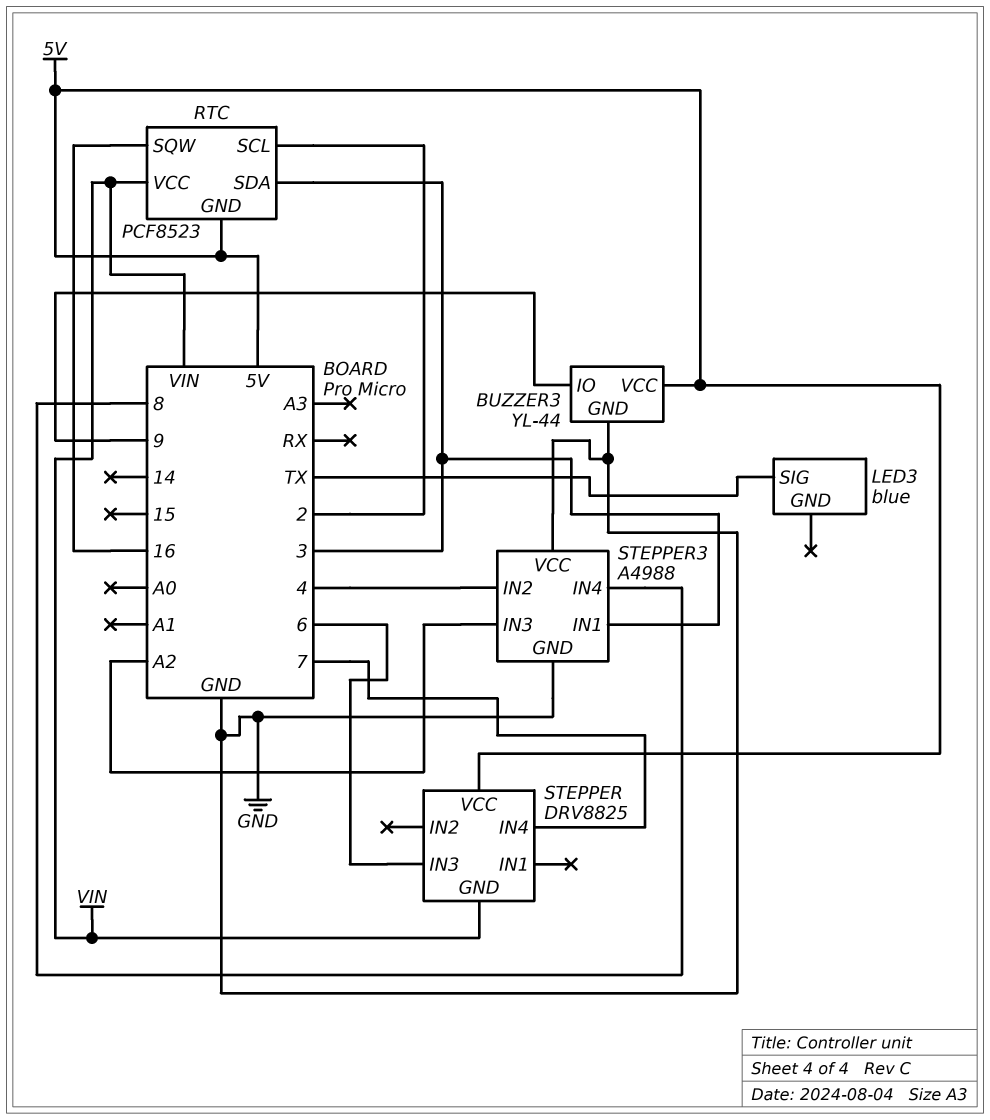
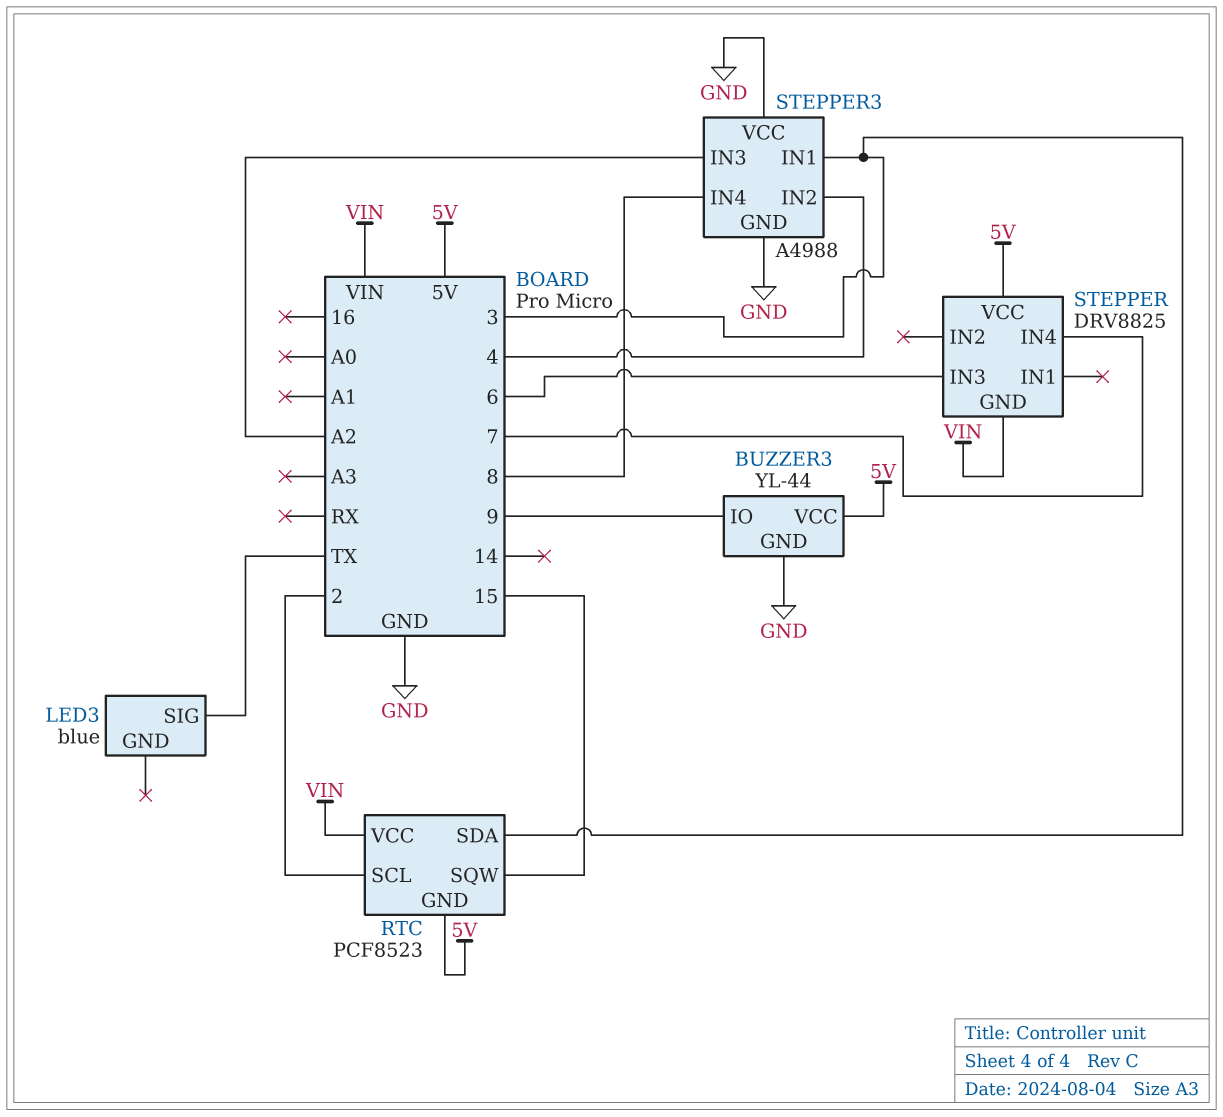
RTC pin SQW: 16 -> 15

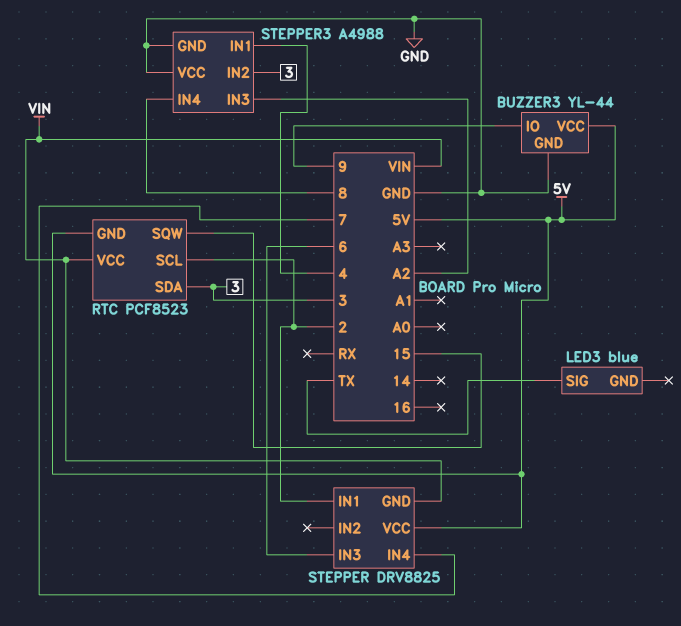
STEPPER pin IN1: none -> 2
STEPPER3 pin IN1: 3 -> 4
STEPPER3 pin IN2: 4 -> 3

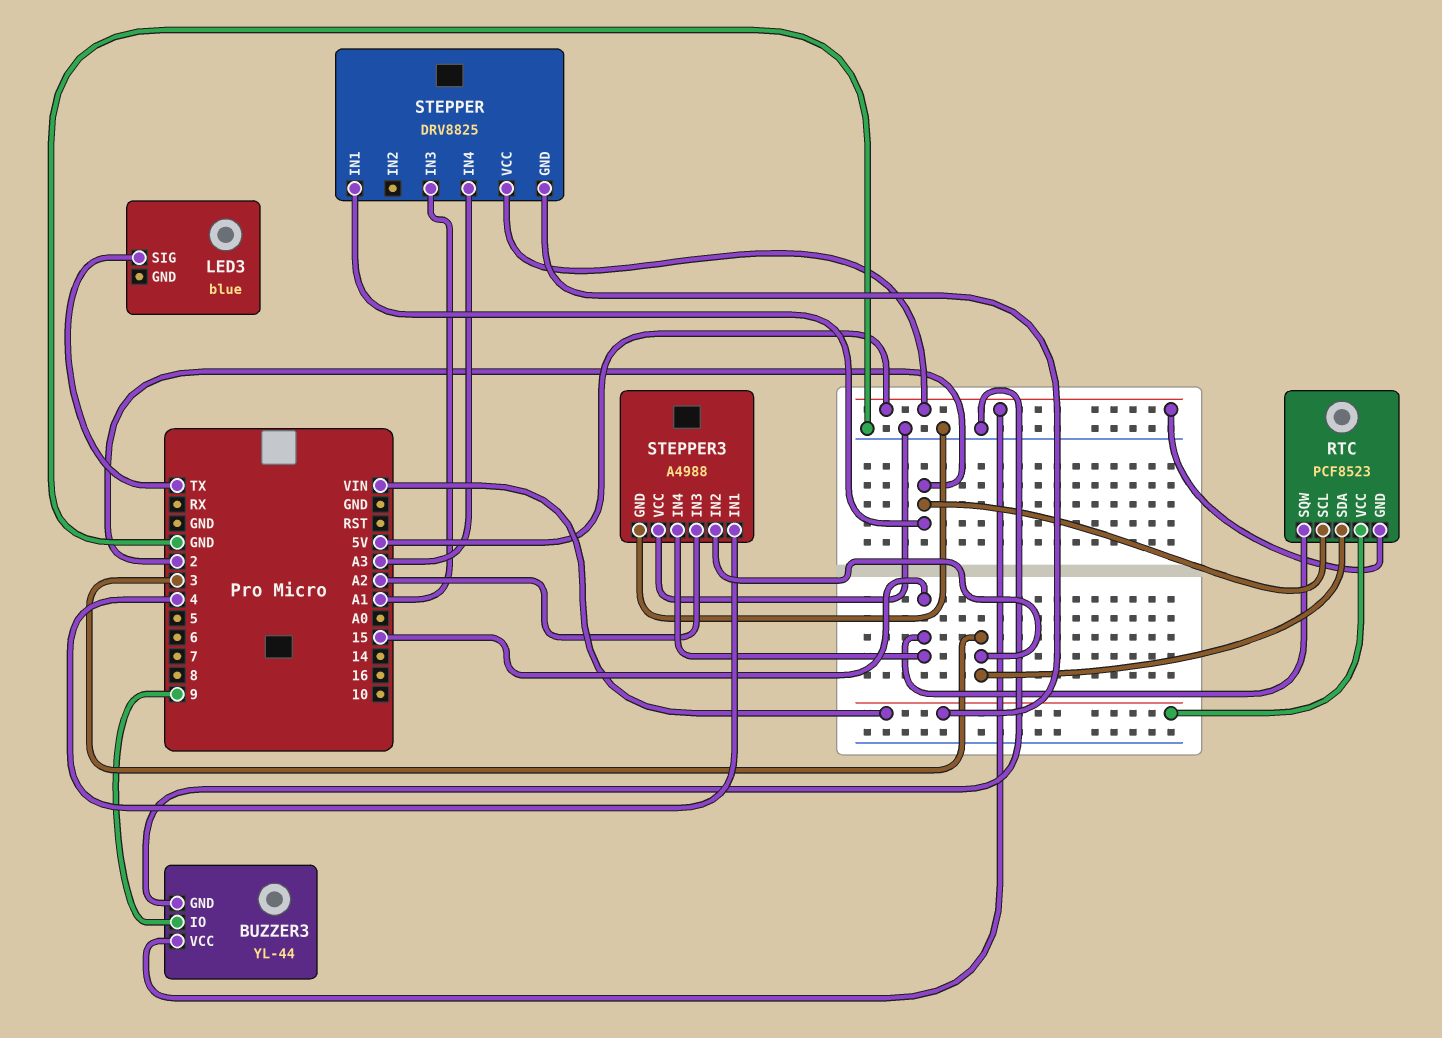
STEPPER pin IN3: 6 -> A1
STEPPER pin IN4: 7 -> A3
STEPPER3 pin IN4: 8 -> 15

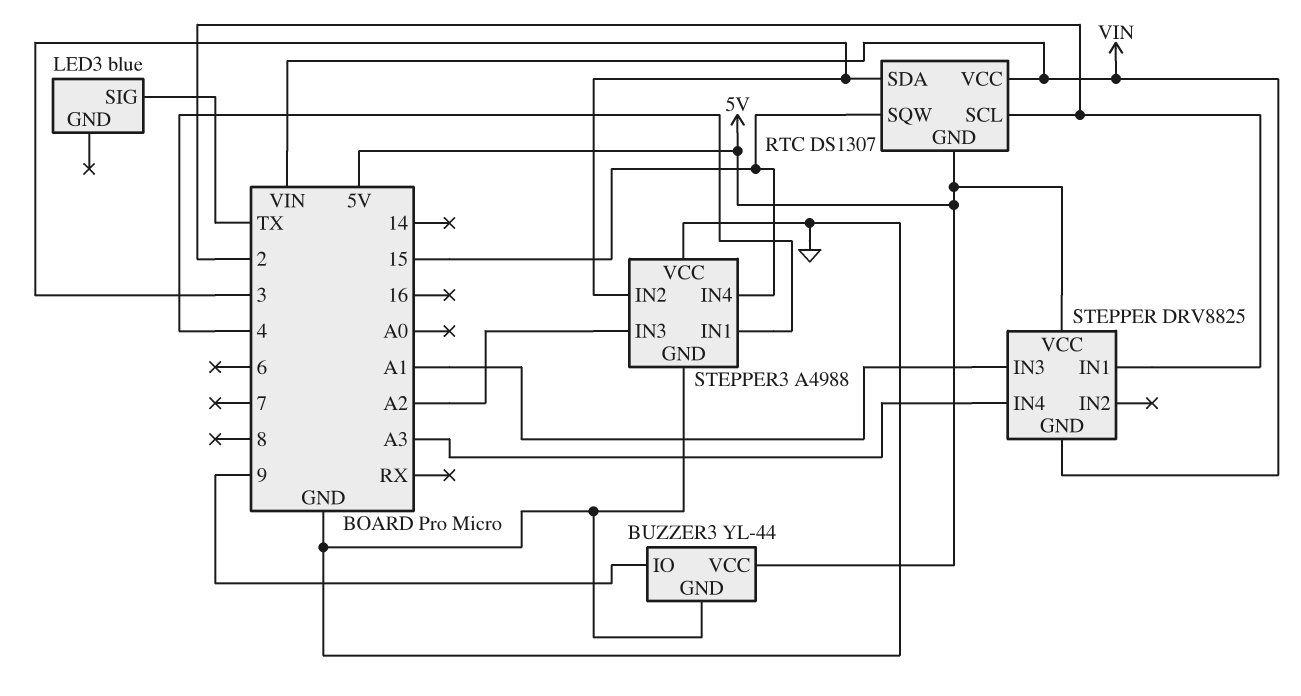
RTC: PCF8523 -> DS1307

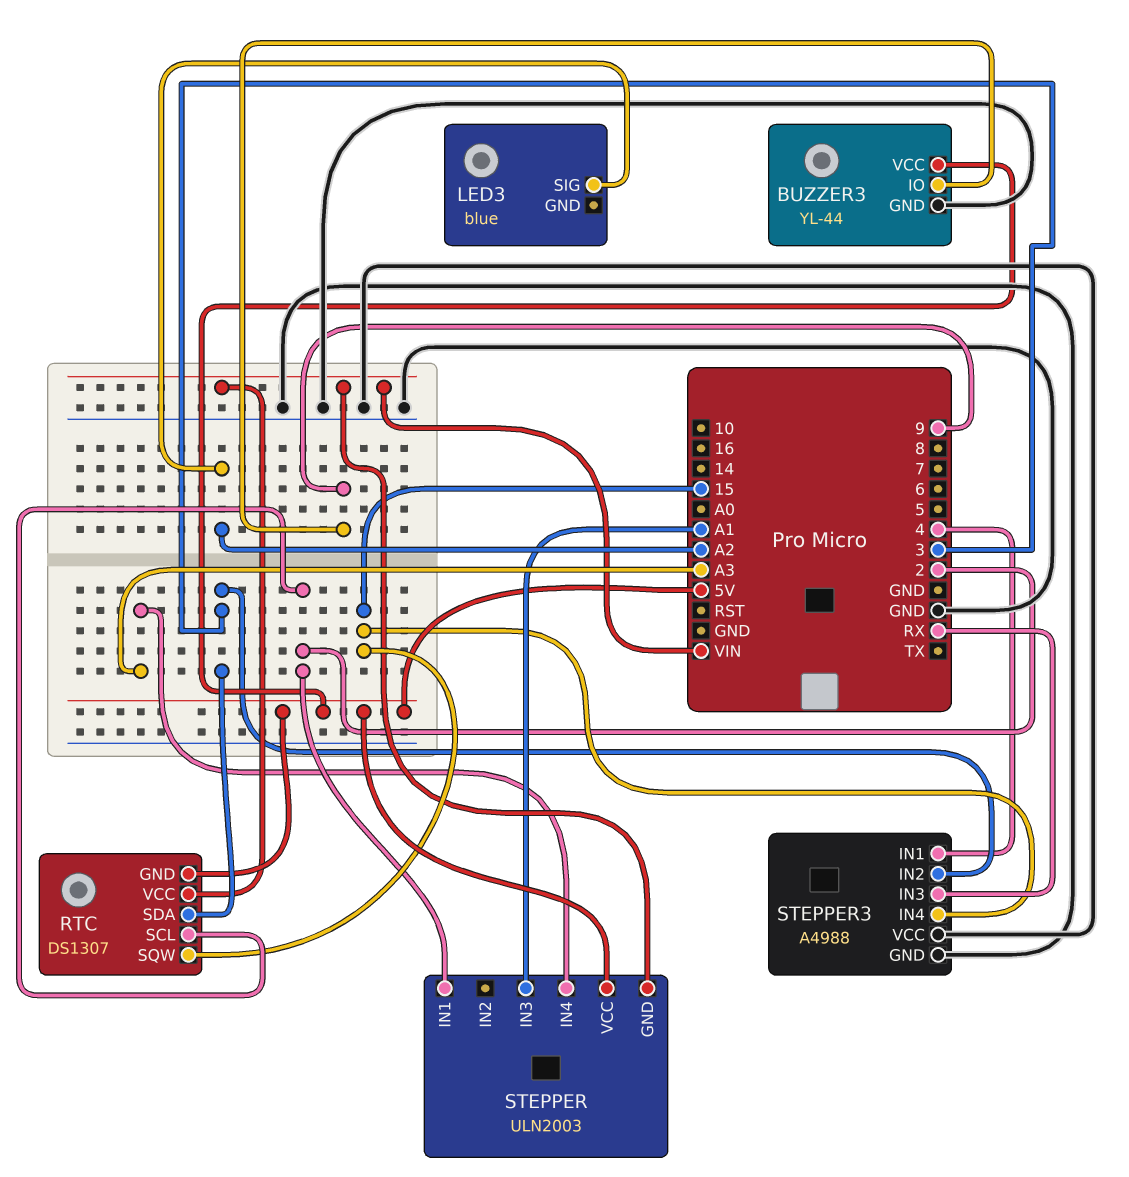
LED3 pin SIG: TX -> A2
STEPPER: DRV8825 -> ULN2003
STEPPER3 pin IN3: A2 -> RX

